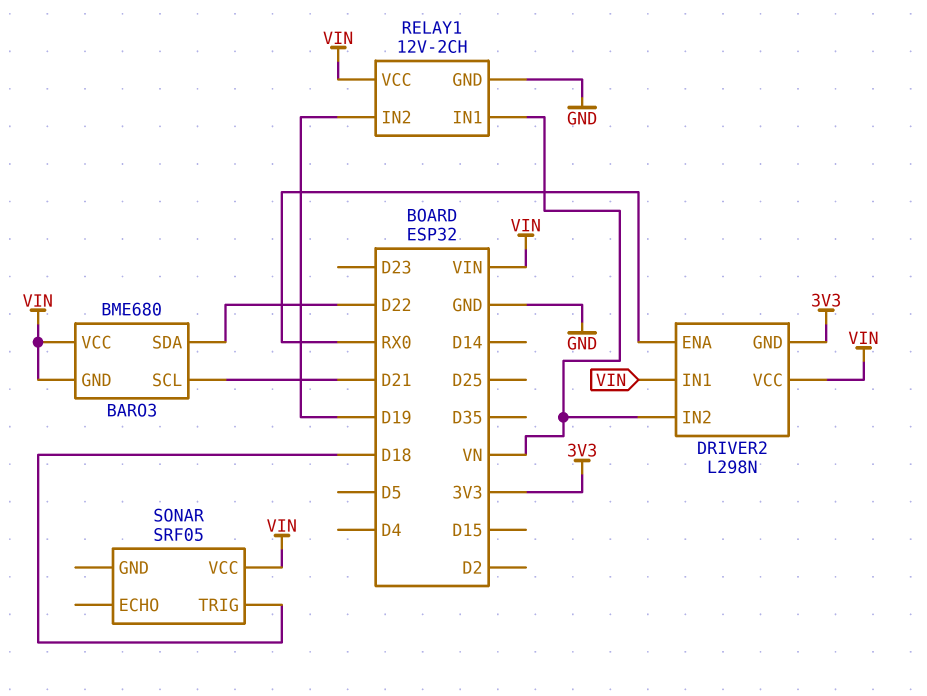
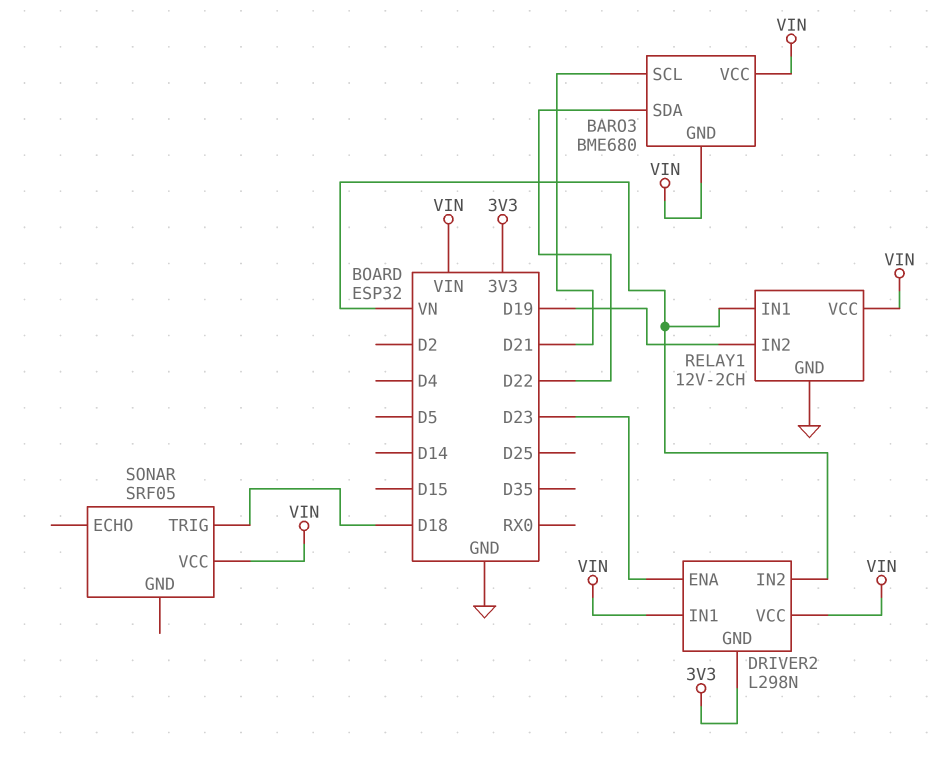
DRIVER2 pin ENA: RX0 -> D23

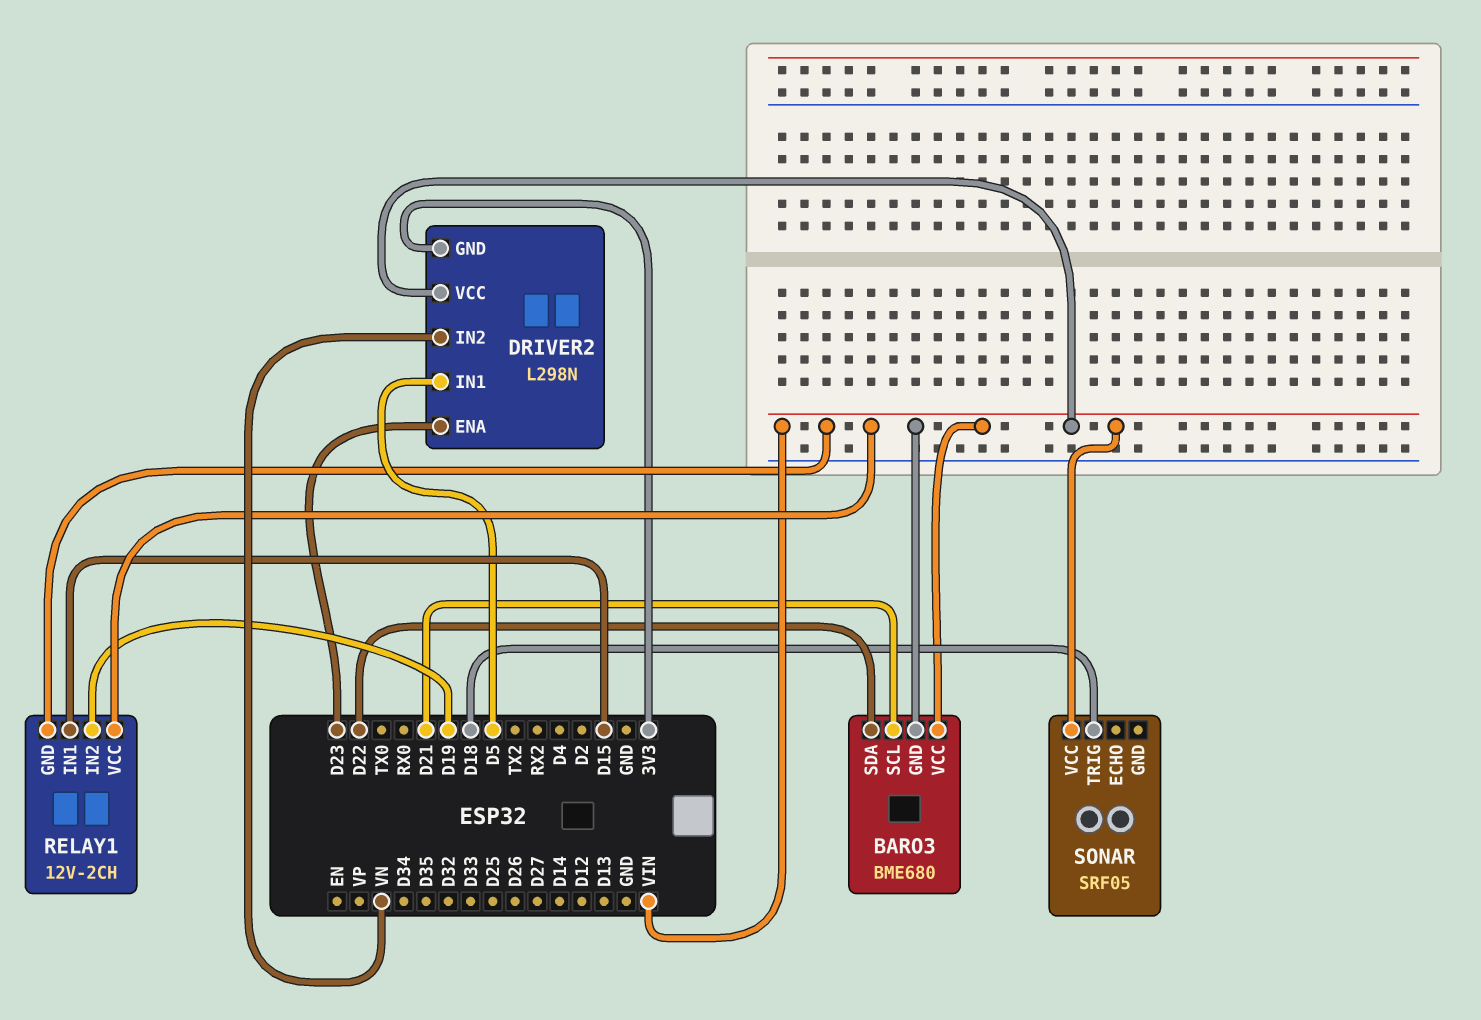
DRIVER2 pin IN1: VIN -> D5
RELAY1 pin GND: GND -> VIN
RELAY1 pin IN1: VN -> D15

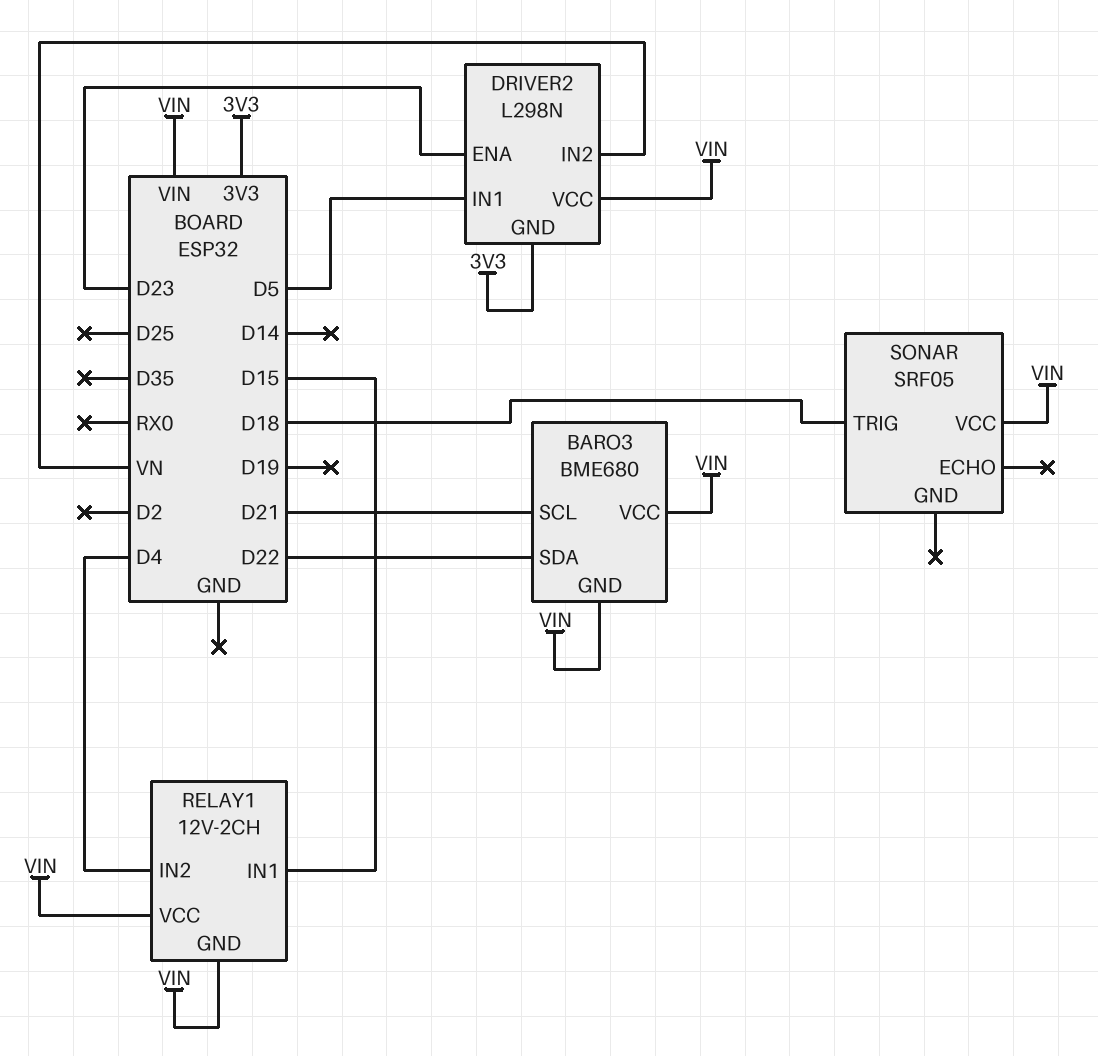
RELAY1 pin IN2: D19 -> D4

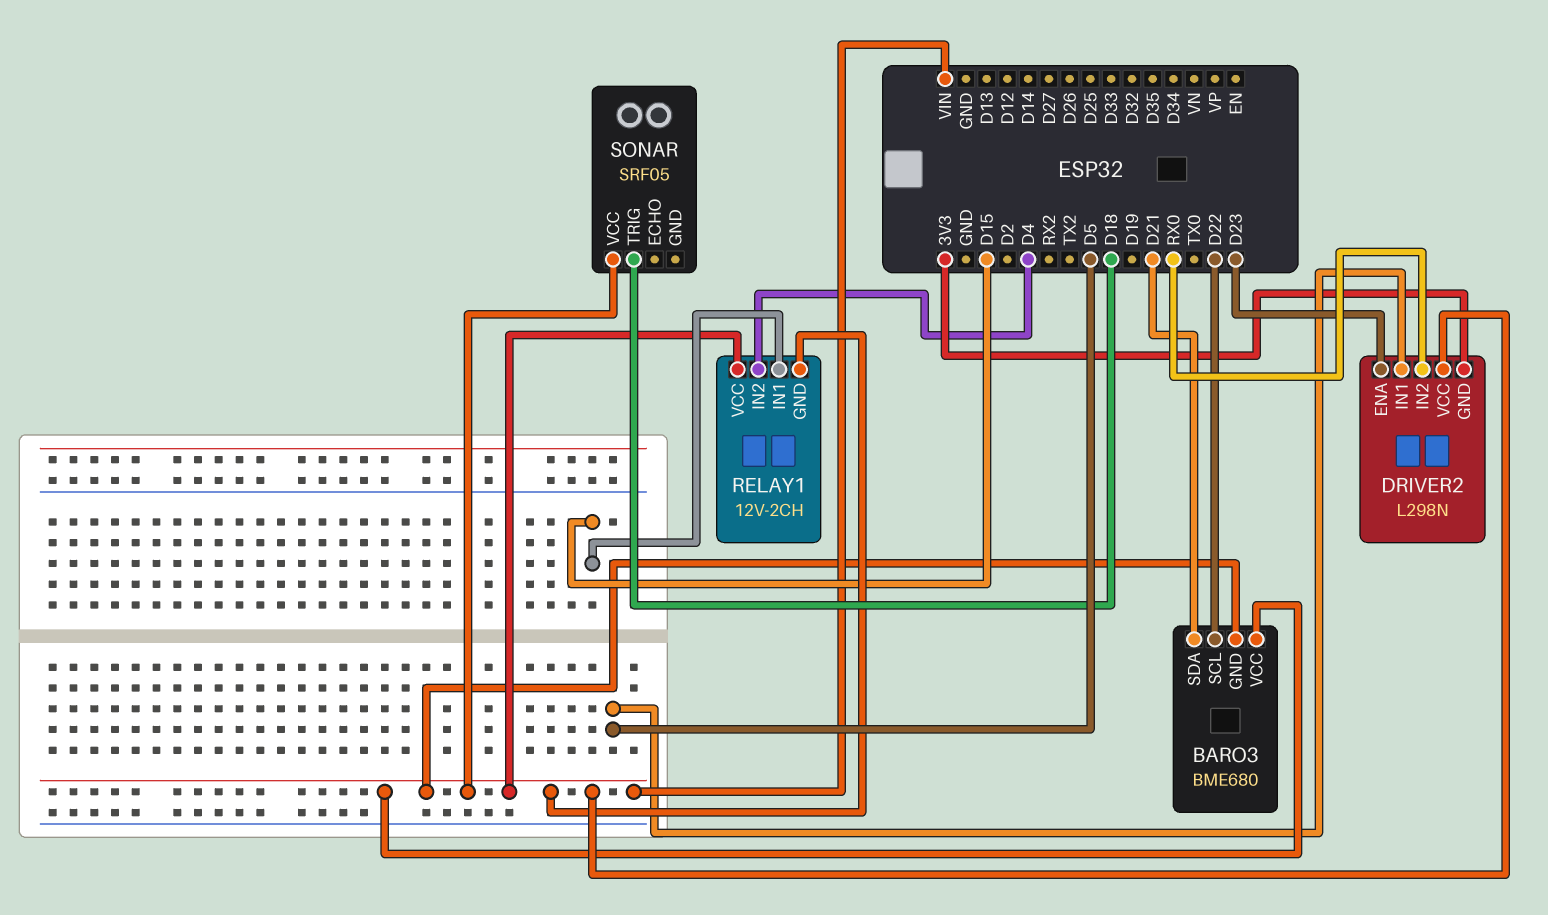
BARO3 pin SCL: D21 -> D22
BARO3 pin SDA: D22 -> D21
DRIVER2 pin IN2: VN -> RX0

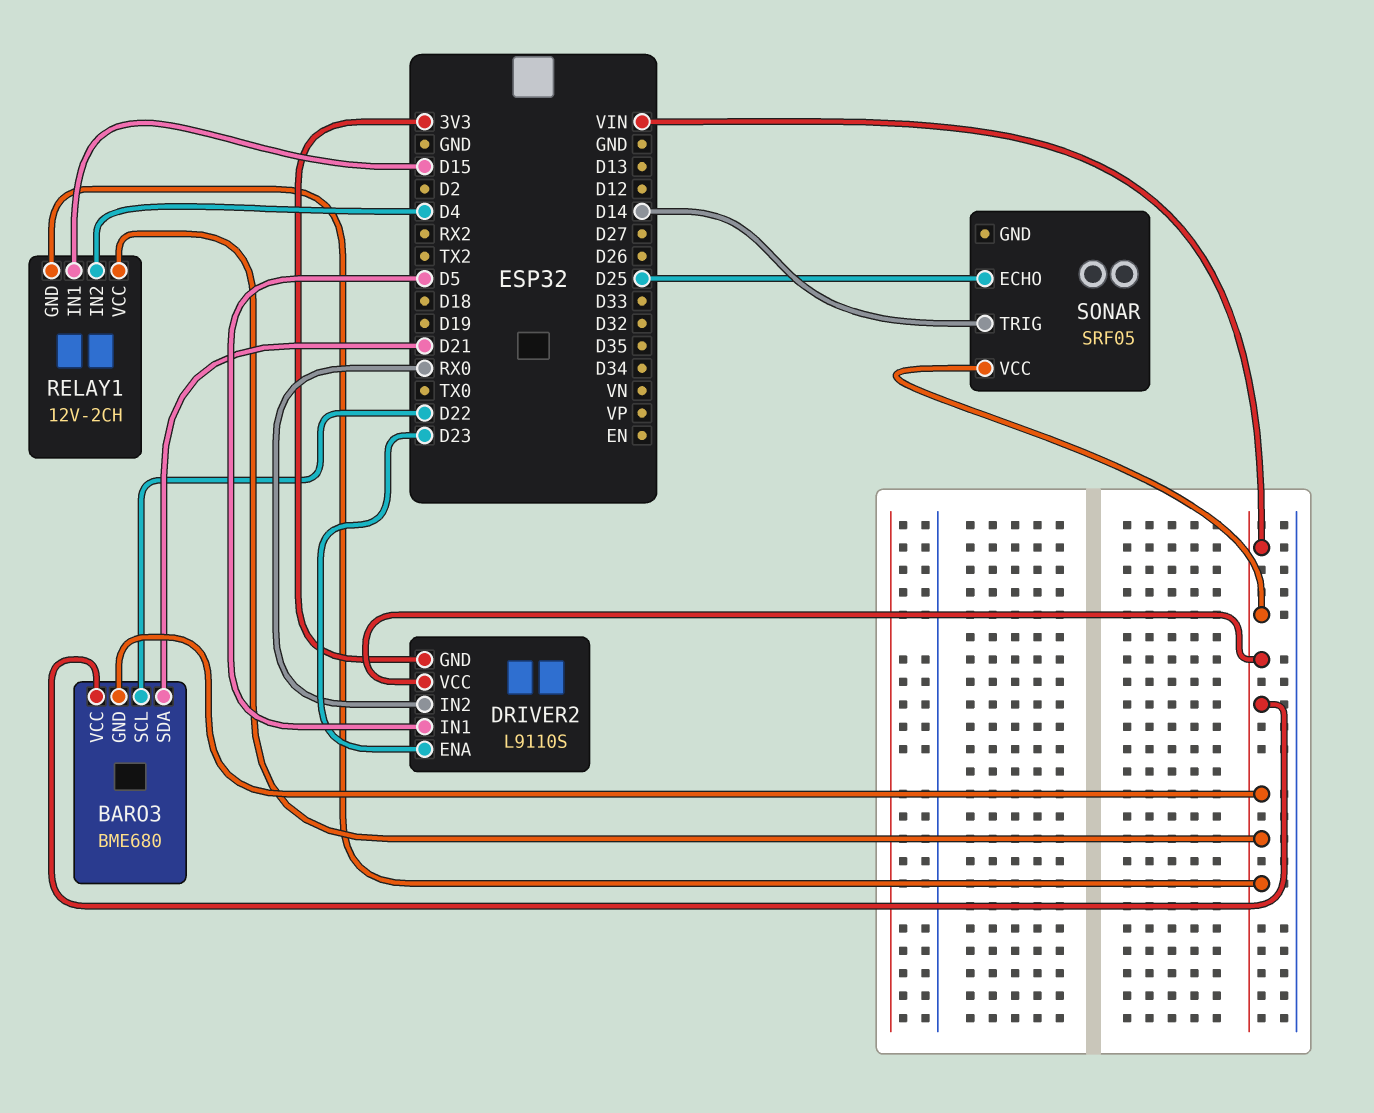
DRIVER2: L298N -> L9110S
SONAR pin ECHO: none -> D25
SONAR pin TRIG: D18 -> D14

